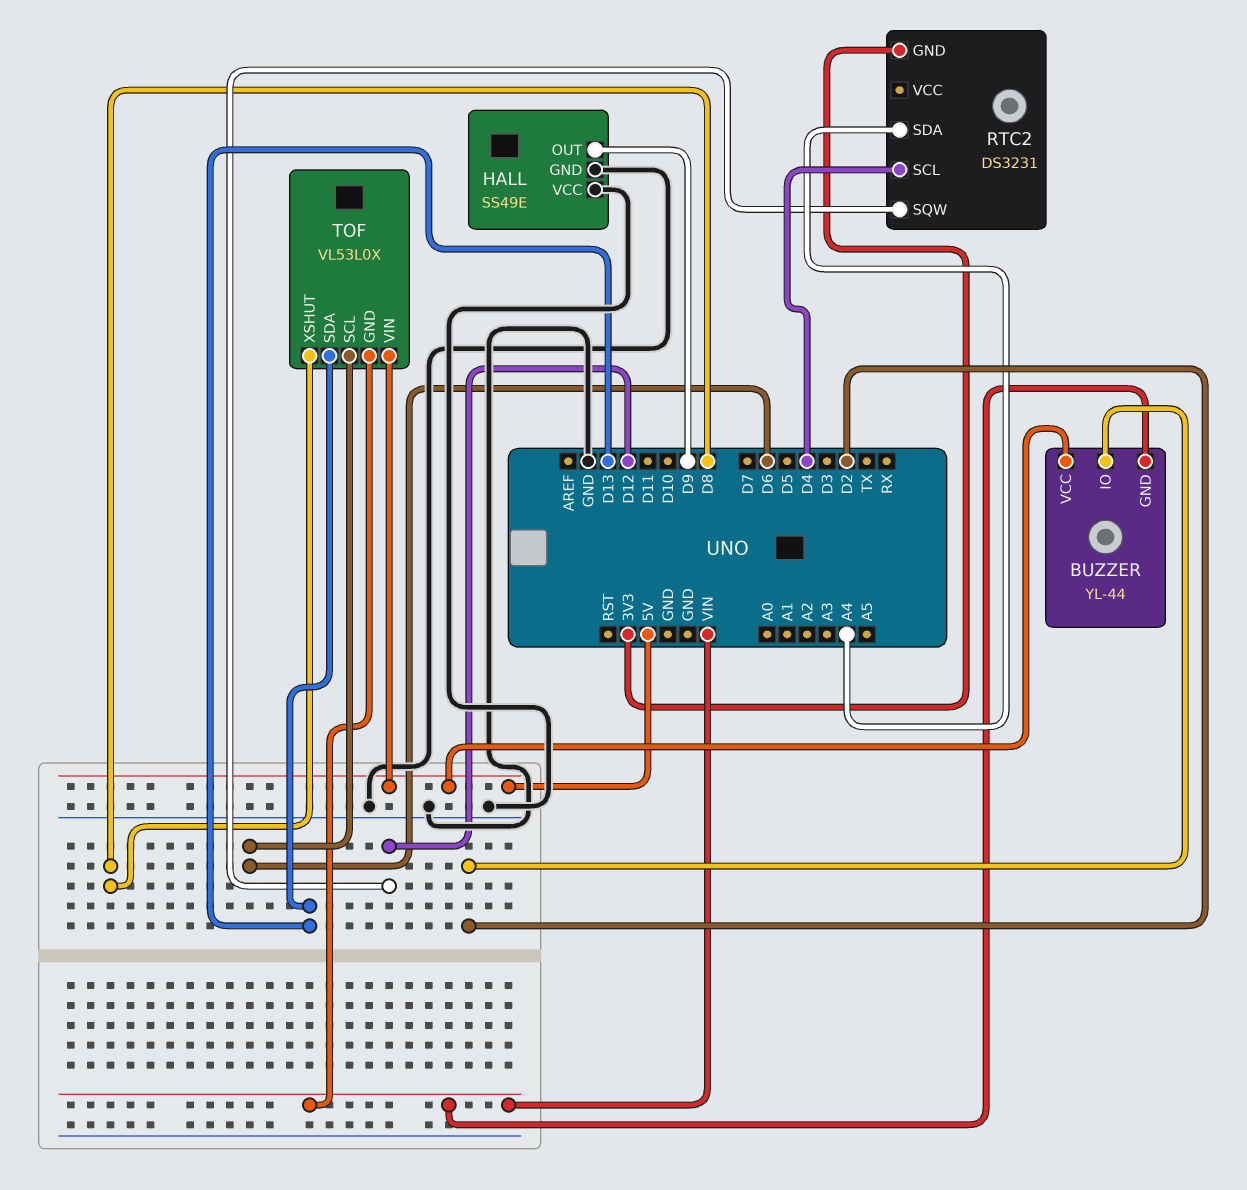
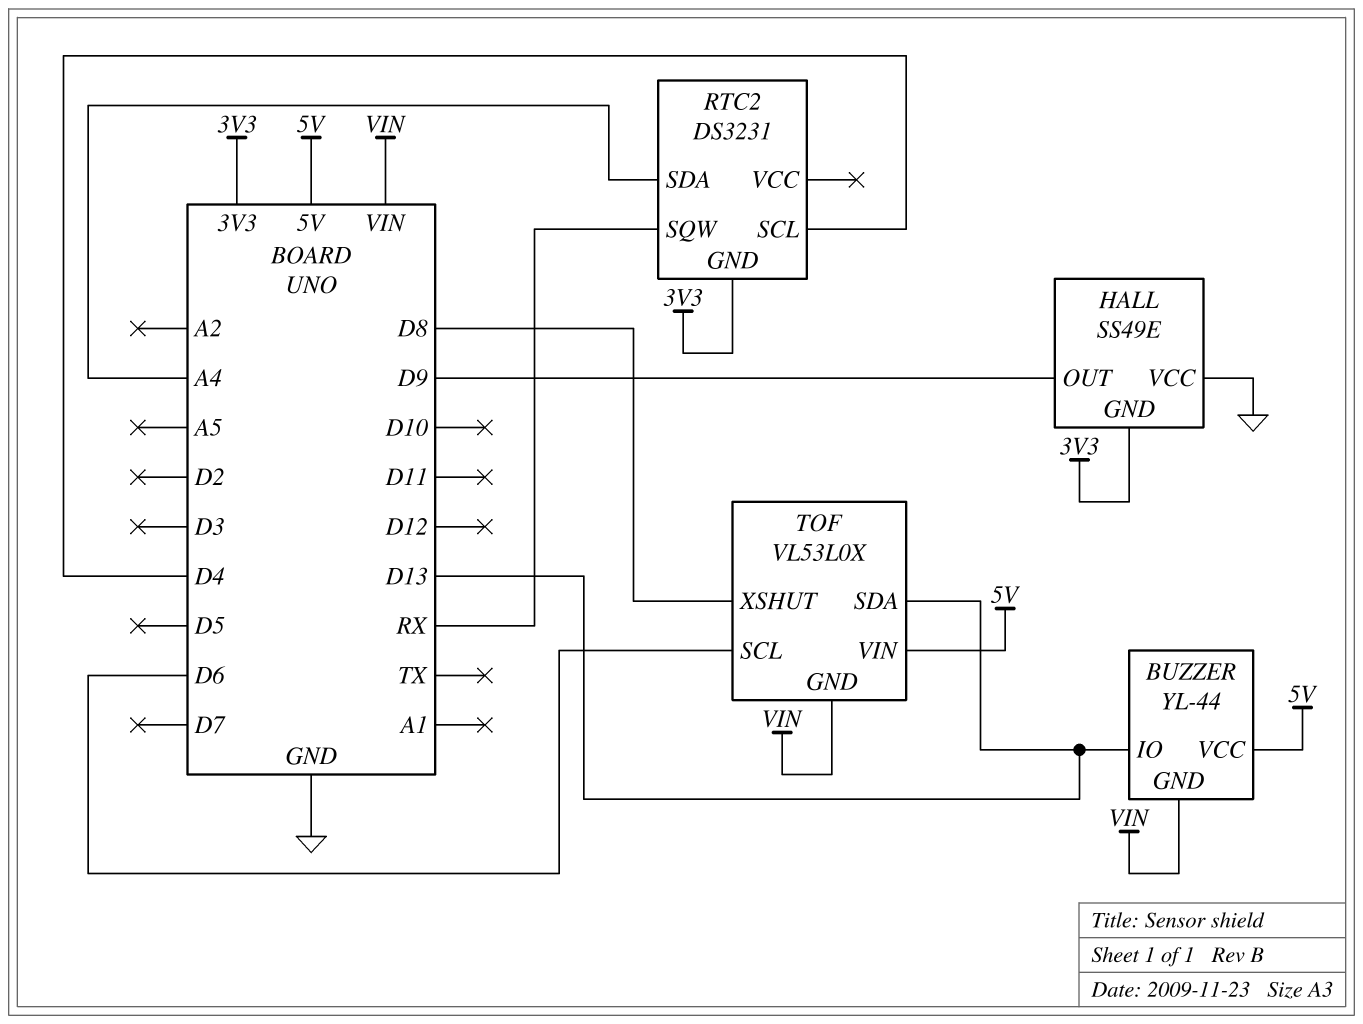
BUZZER pin IO: D2 -> D13
HALL pin GND: GND -> 3V3
RTC2 pin SQW: D12 -> RX

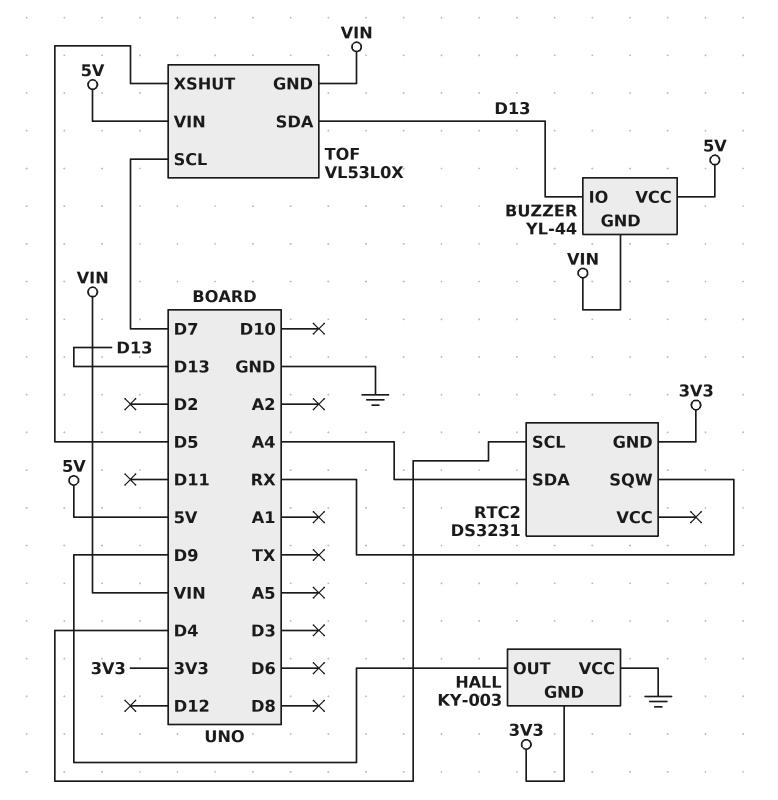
HALL: SS49E -> KY-003
TOF pin SCL: D6 -> D7
TOF pin XSHUT: D8 -> D5

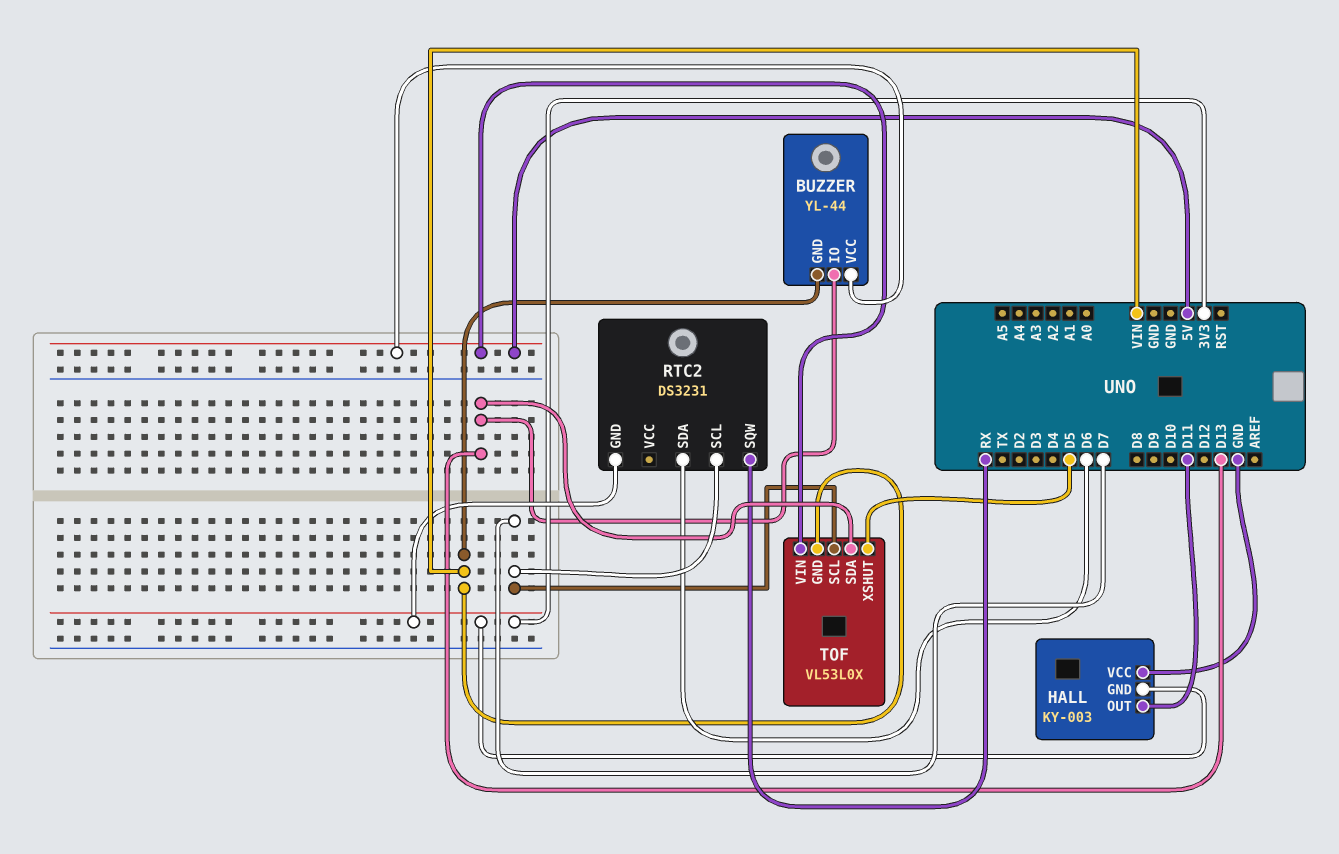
HALL pin OUT: D9 -> D11
RTC2 pin SCL: D4 -> D7
RTC2 pin SDA: A4 -> D6

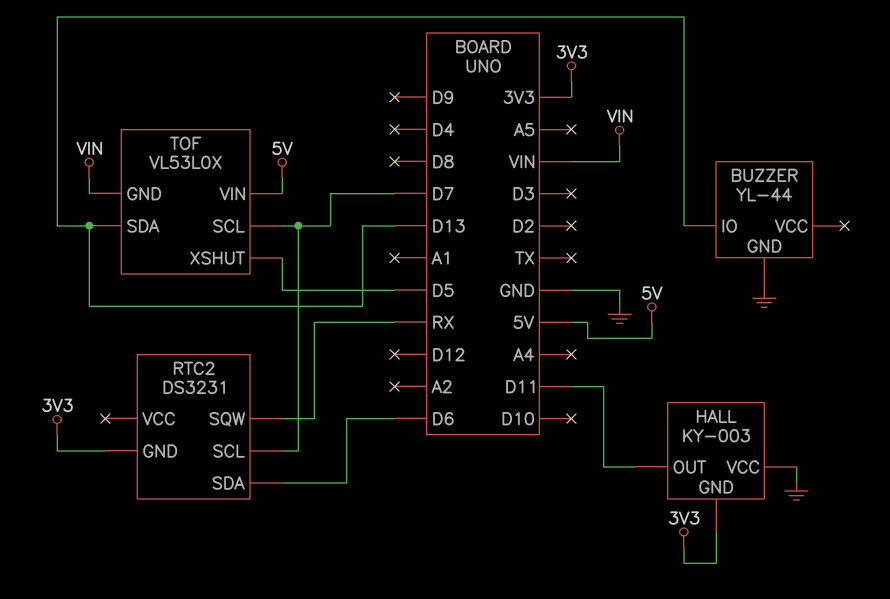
BUZZER pin GND: VIN -> GND
BUZZER pin VCC: 5V -> none

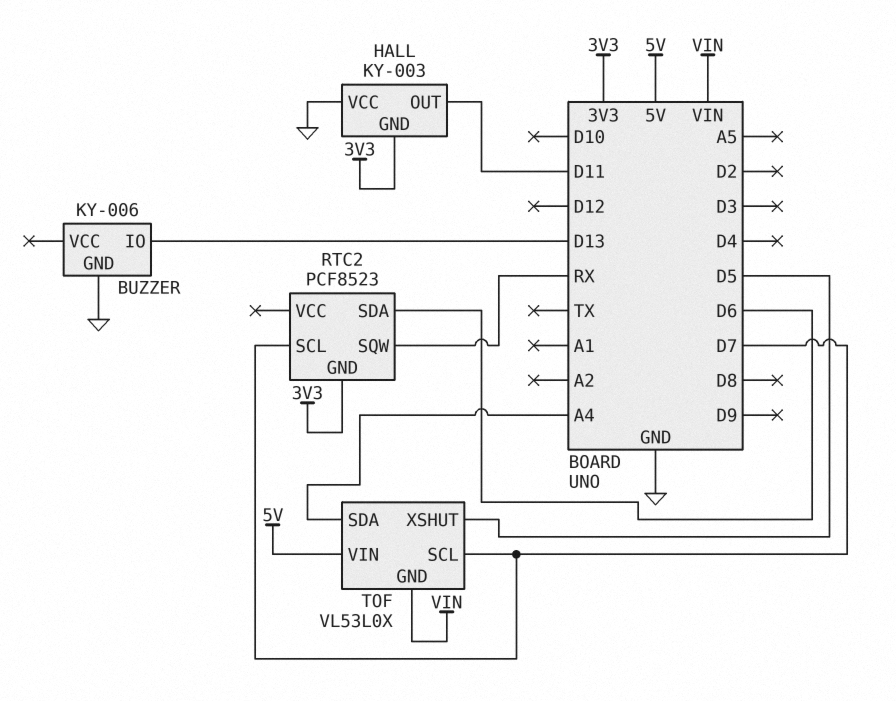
BUZZER: YL-44 -> KY-006
RTC2: DS3231 -> PCF8523
TOF pin SDA: D13 -> A4

